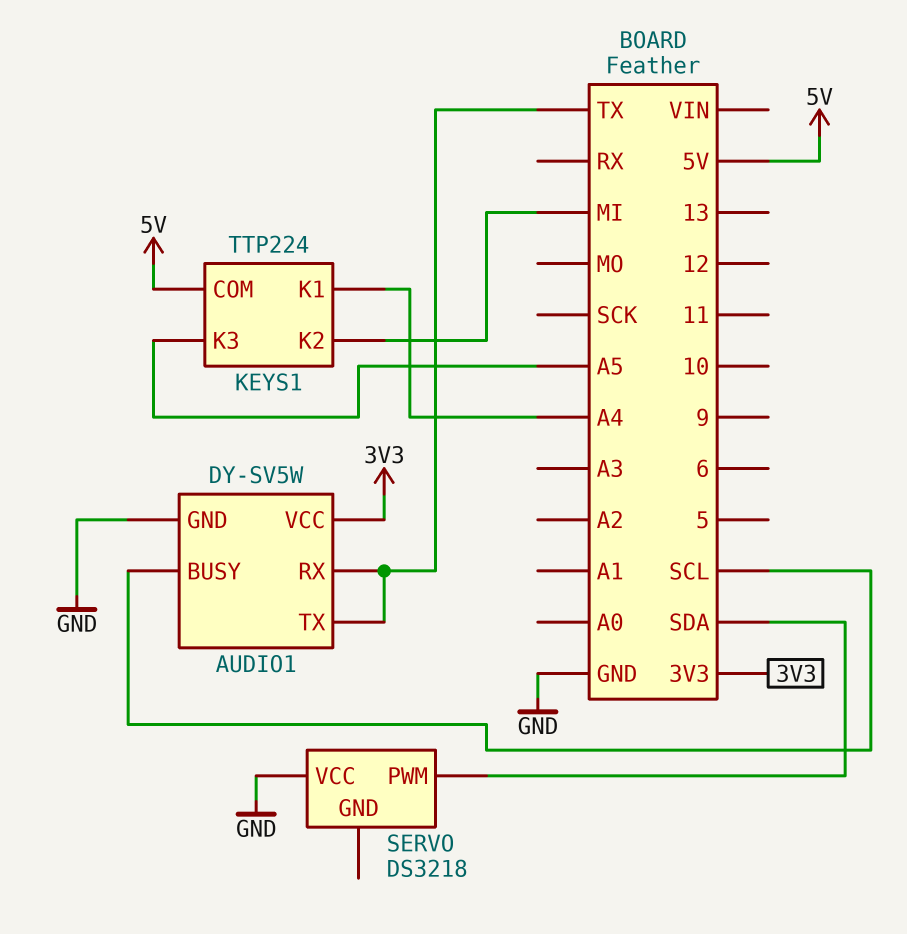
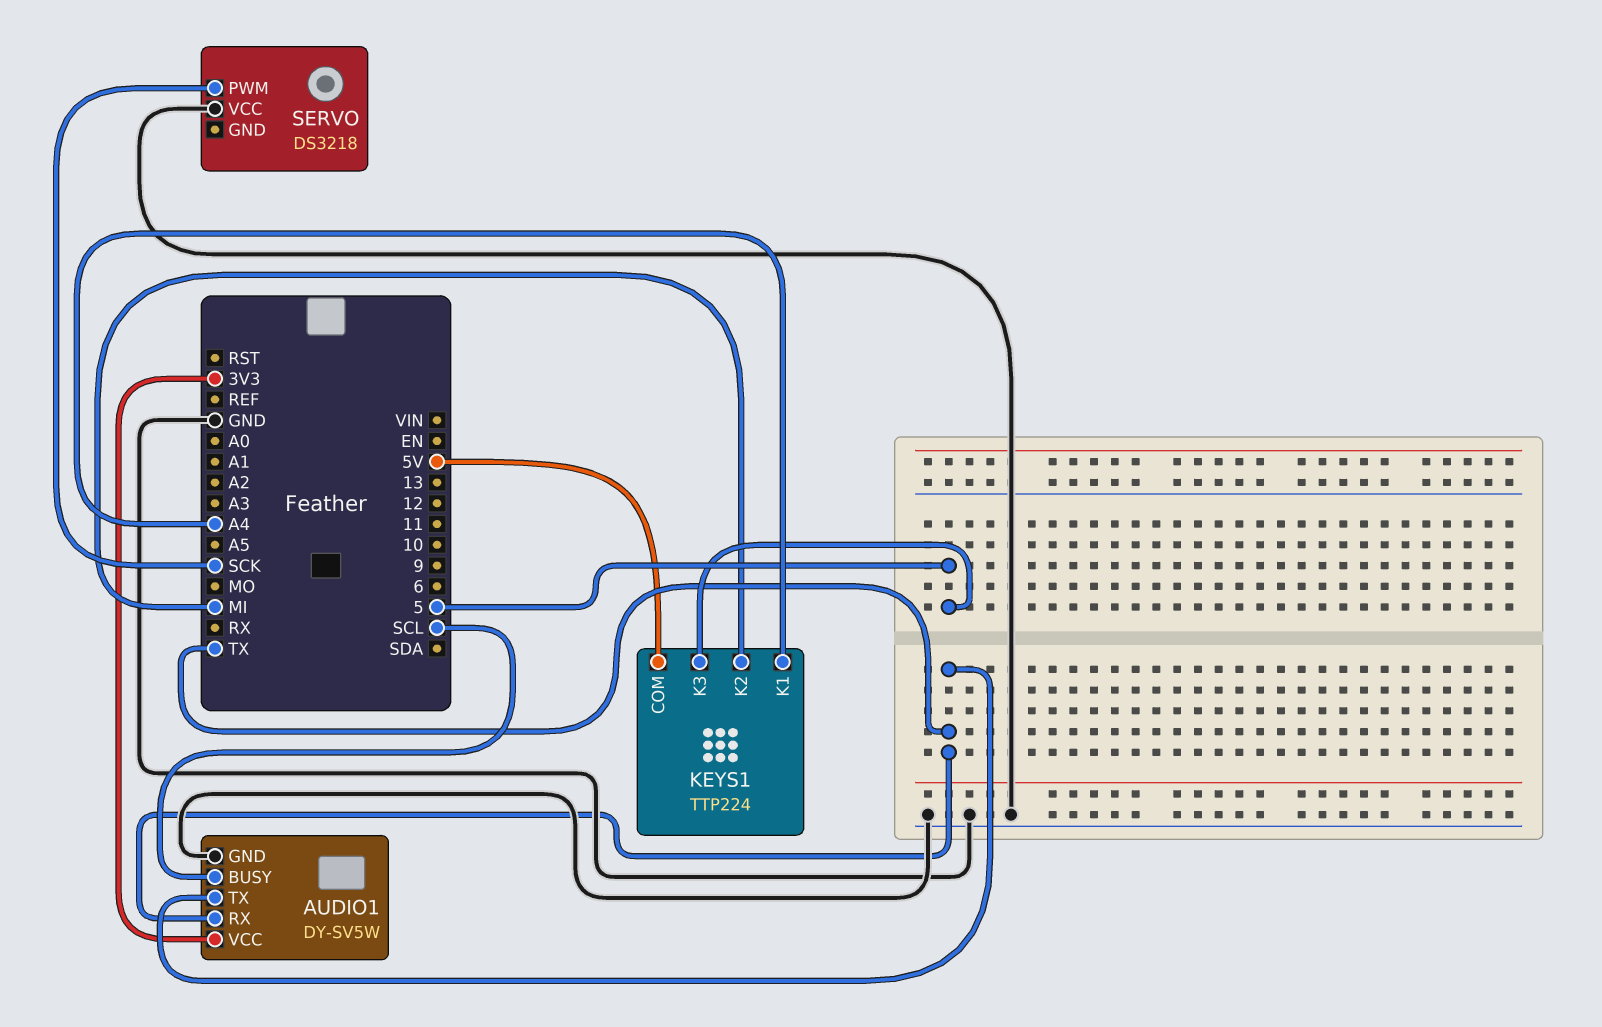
KEYS1 pin K3: A5 -> 5
SERVO pin PWM: SDA -> SCK

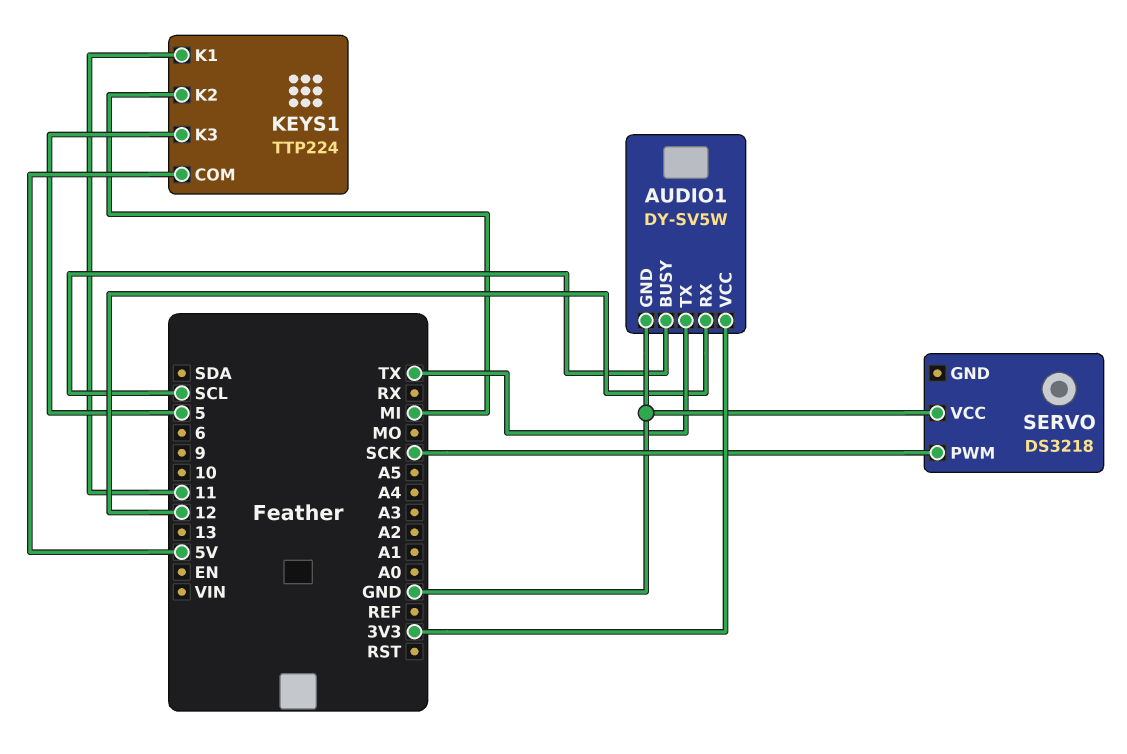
AUDIO1 pin RX: TX -> 12
KEYS1 pin K1: A4 -> 11

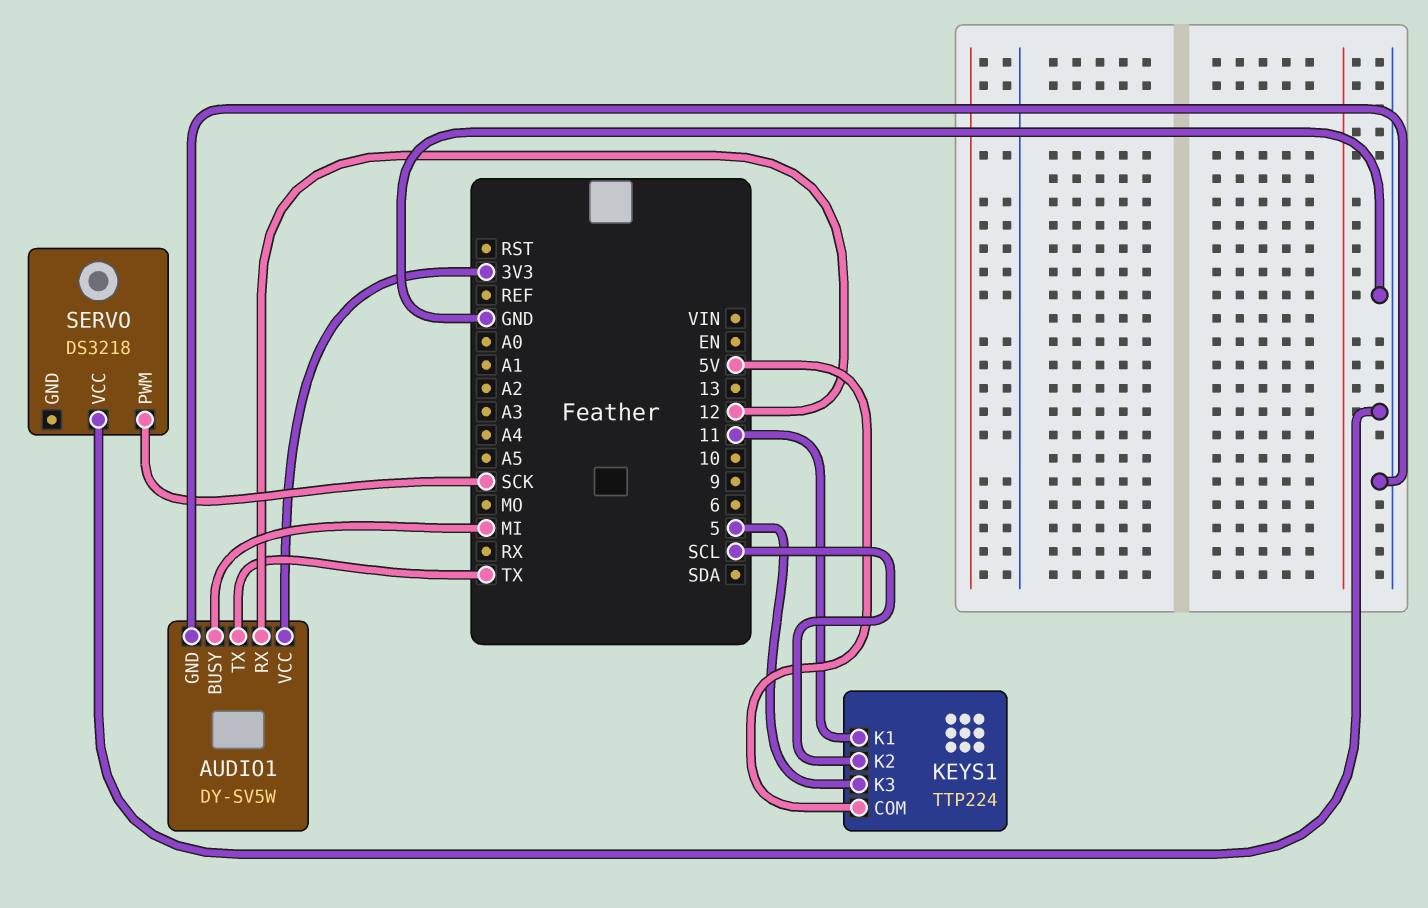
AUDIO1 pin BUSY: SCL -> MI
KEYS1 pin K2: MI -> SCL

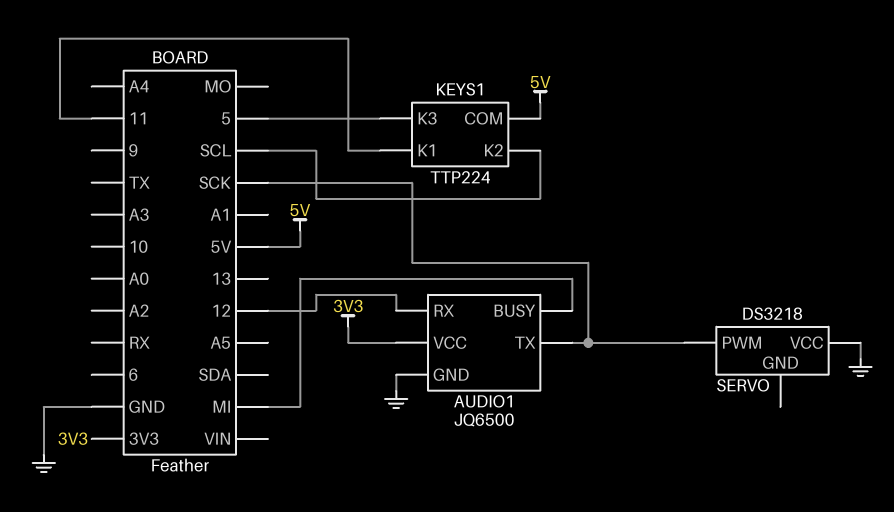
AUDIO1: DY-SV5W -> JQ6500
AUDIO1 pin TX: TX -> SCK

